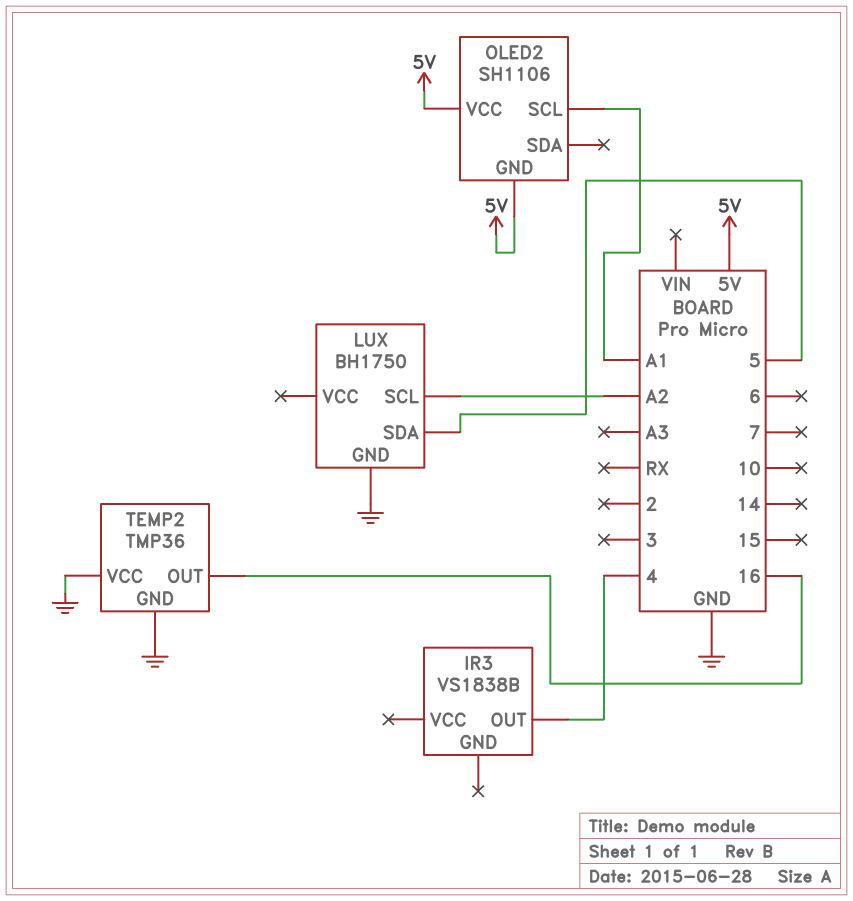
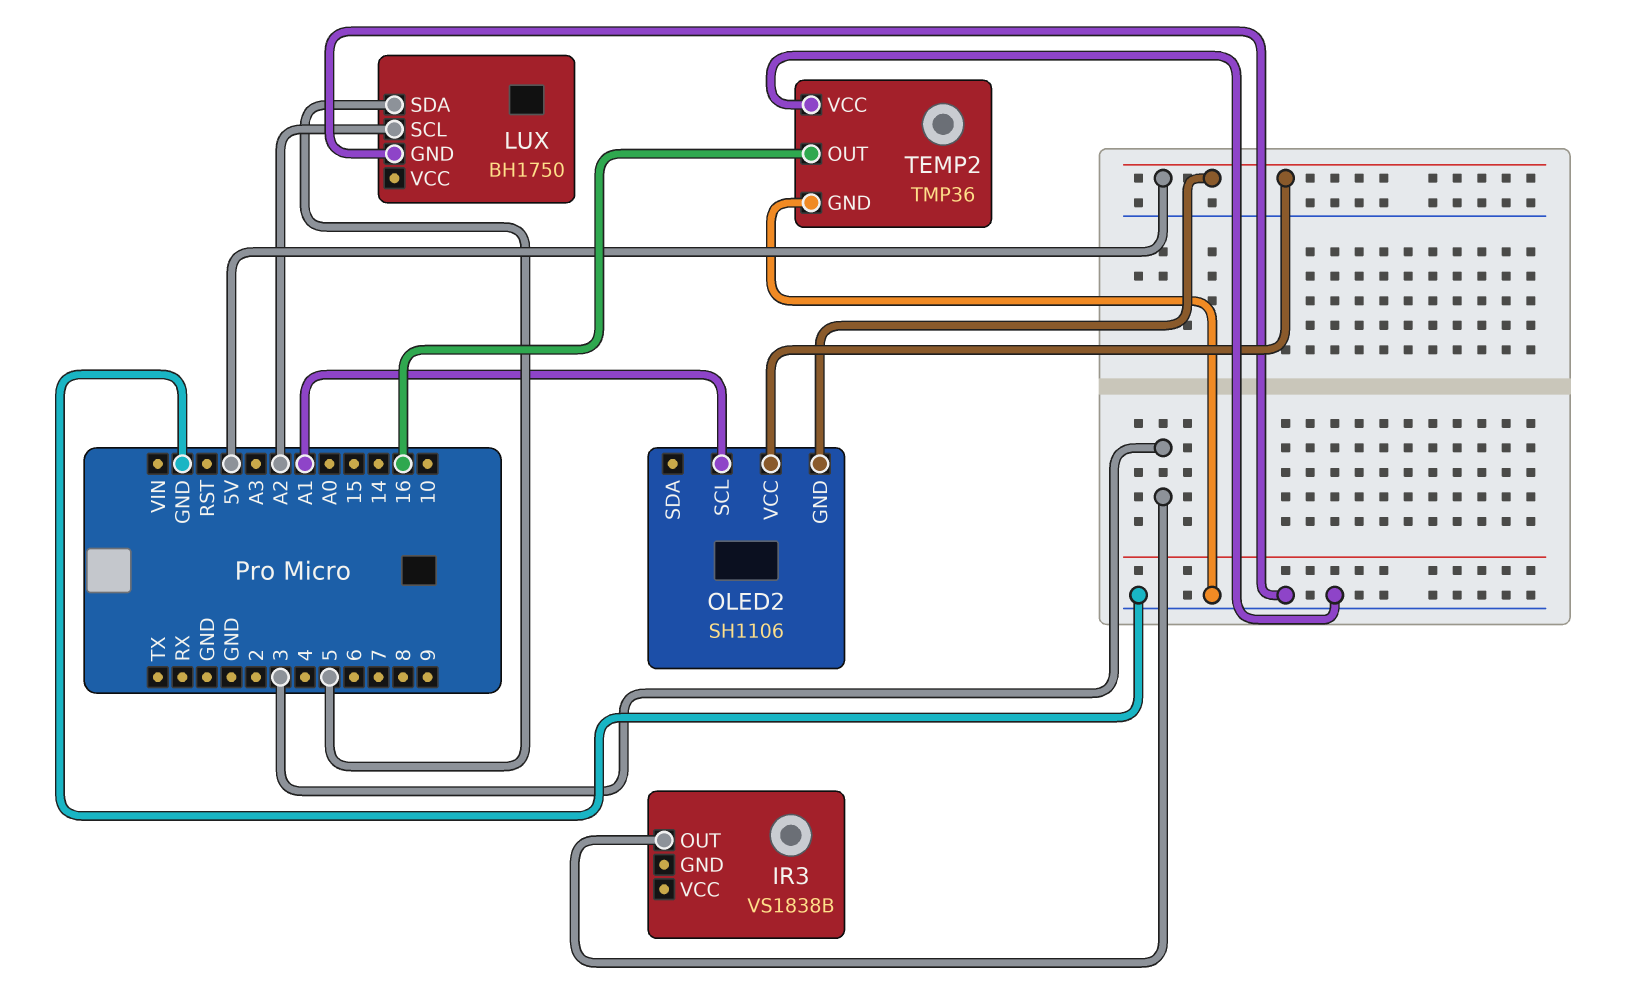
IR3 pin OUT: 4 -> 3

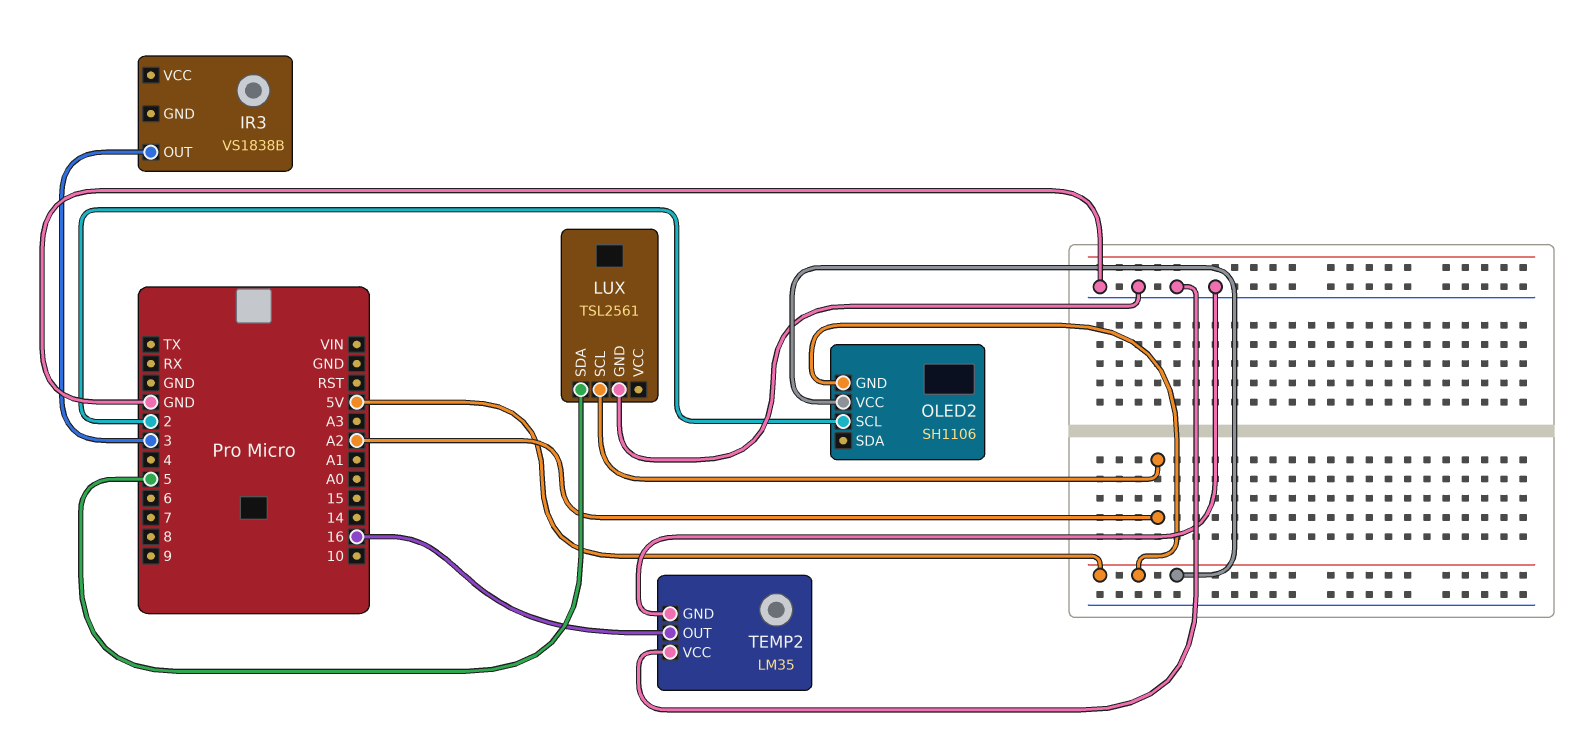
LUX: BH1750 -> TSL2561
OLED2 pin SCL: A1 -> 2
TEMP2: TMP36 -> LM35

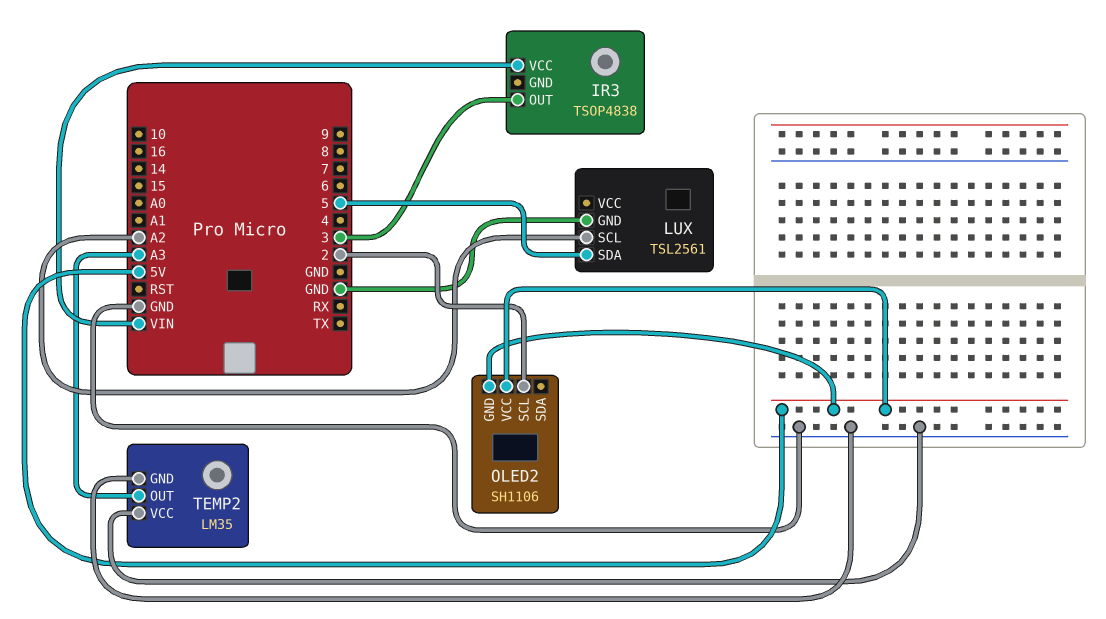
IR3: VS1838B -> TSOP4838
IR3 pin VCC: none -> VIN
TEMP2 pin OUT: 16 -> A3

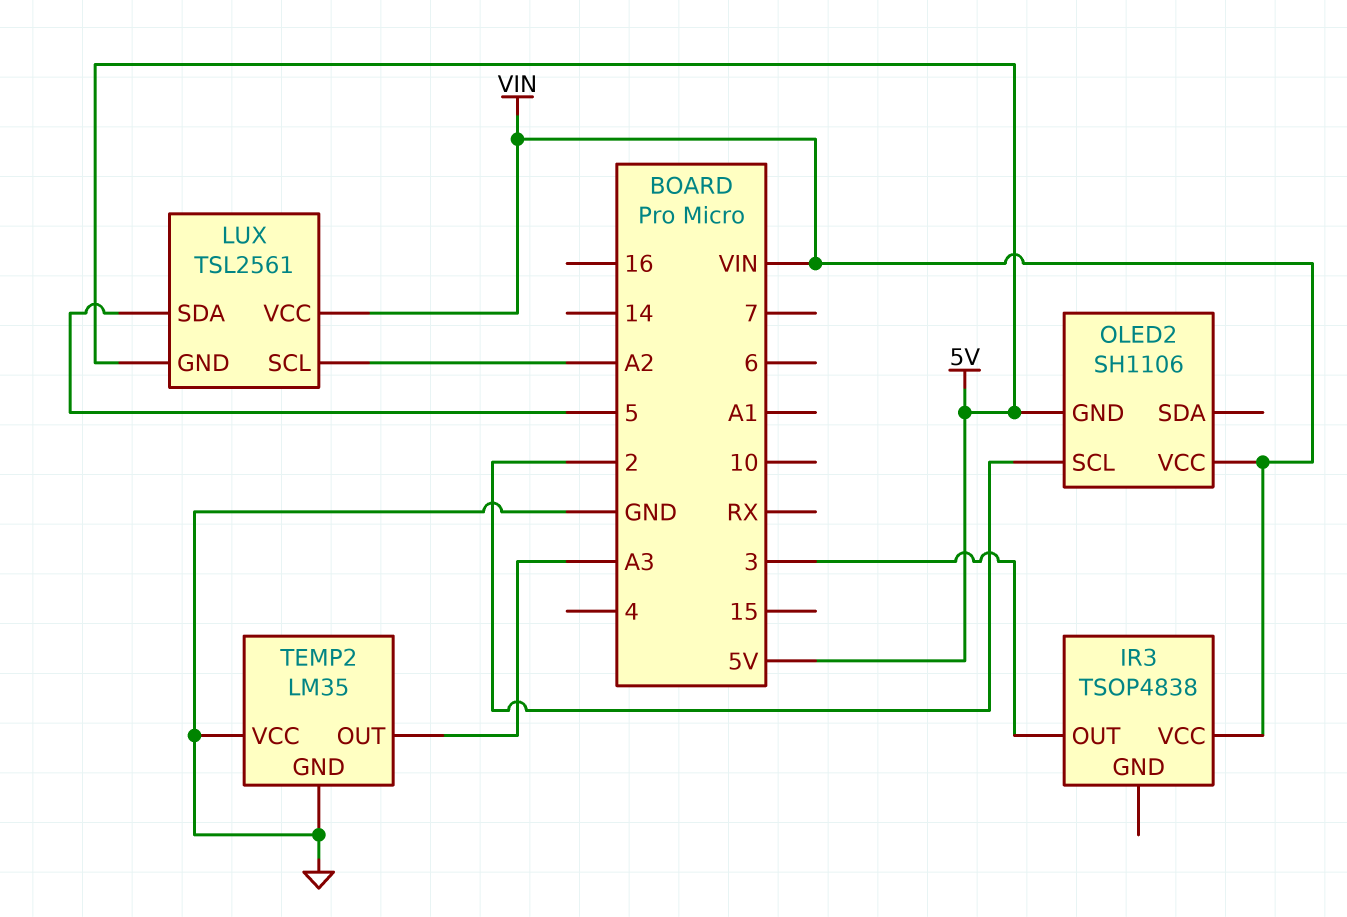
LUX pin GND: GND -> 5V
LUX pin VCC: none -> VIN
OLED2 pin VCC: 5V -> VIN

